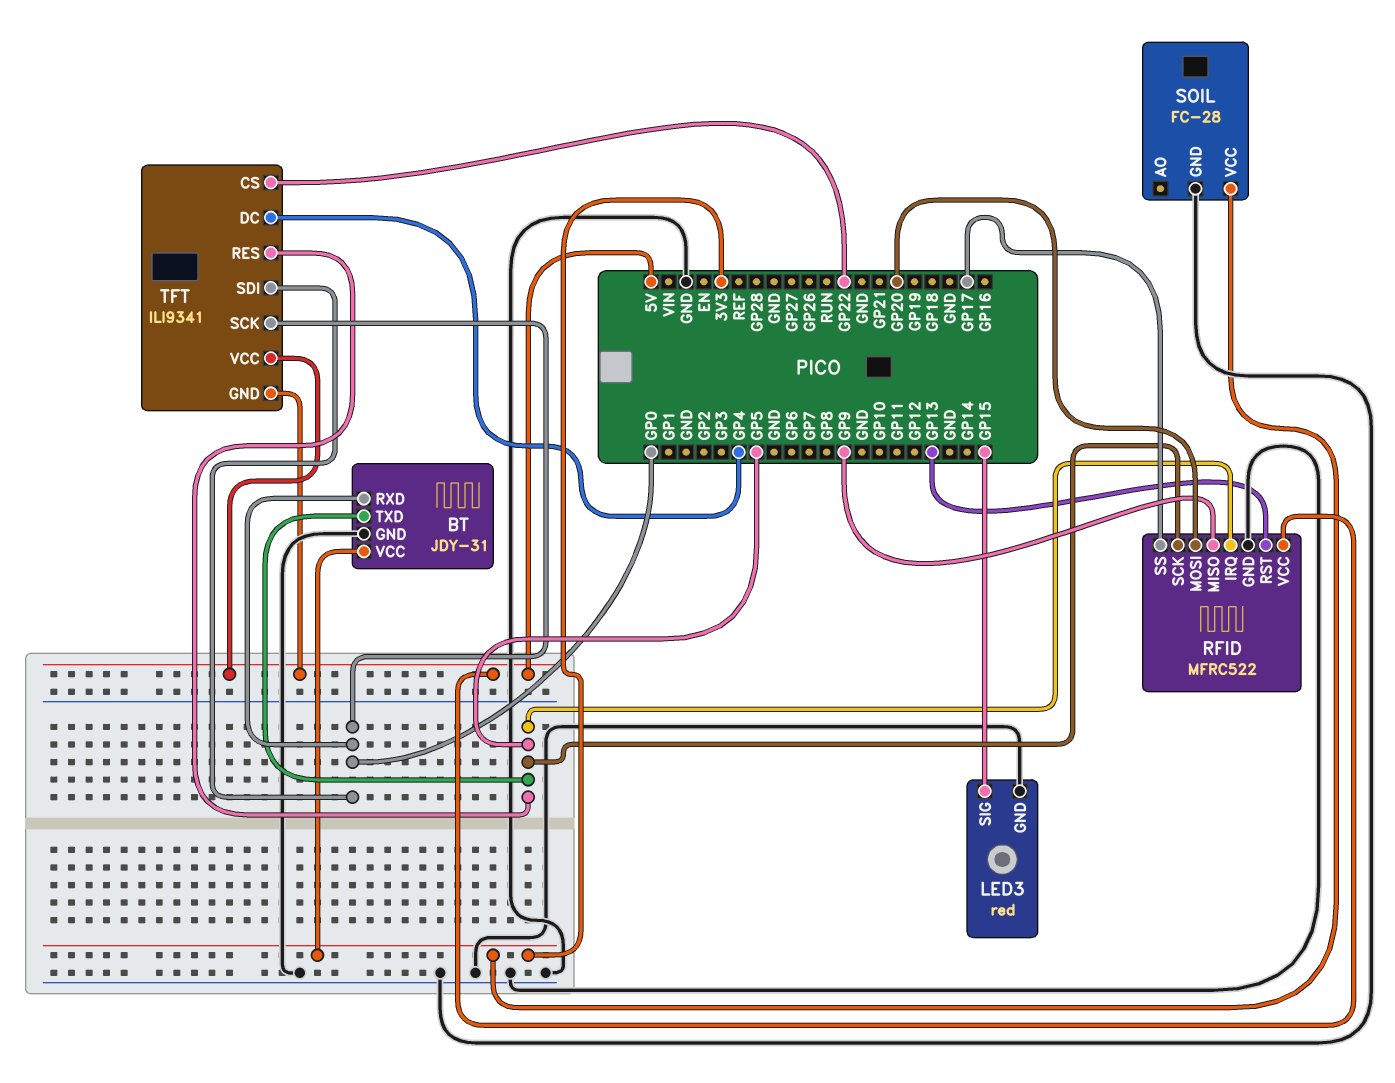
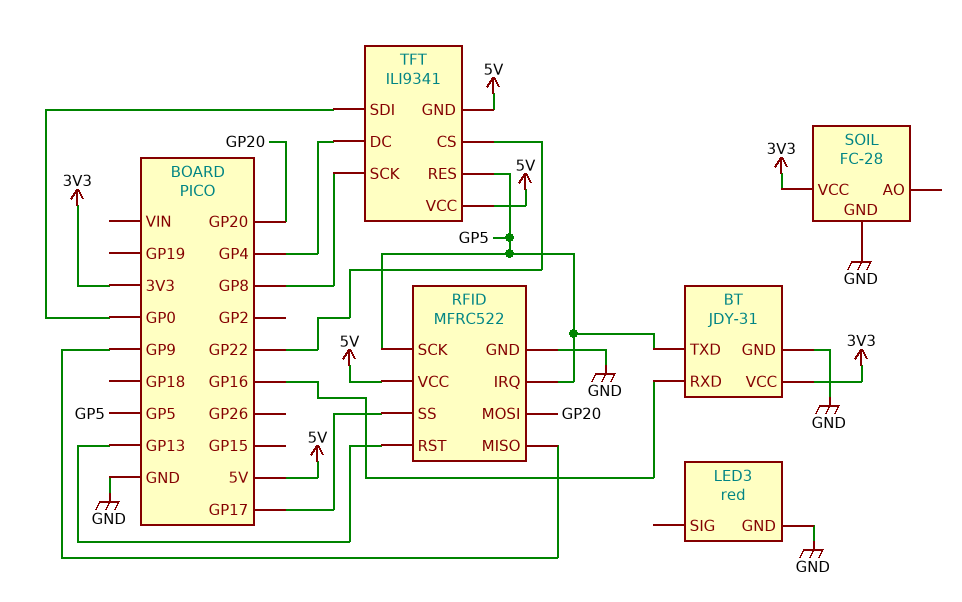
BT pin RXD: GP0 -> GP16
LED3 pin SIG: GP15 -> none
TFT pin SCK: GP0 -> GP8

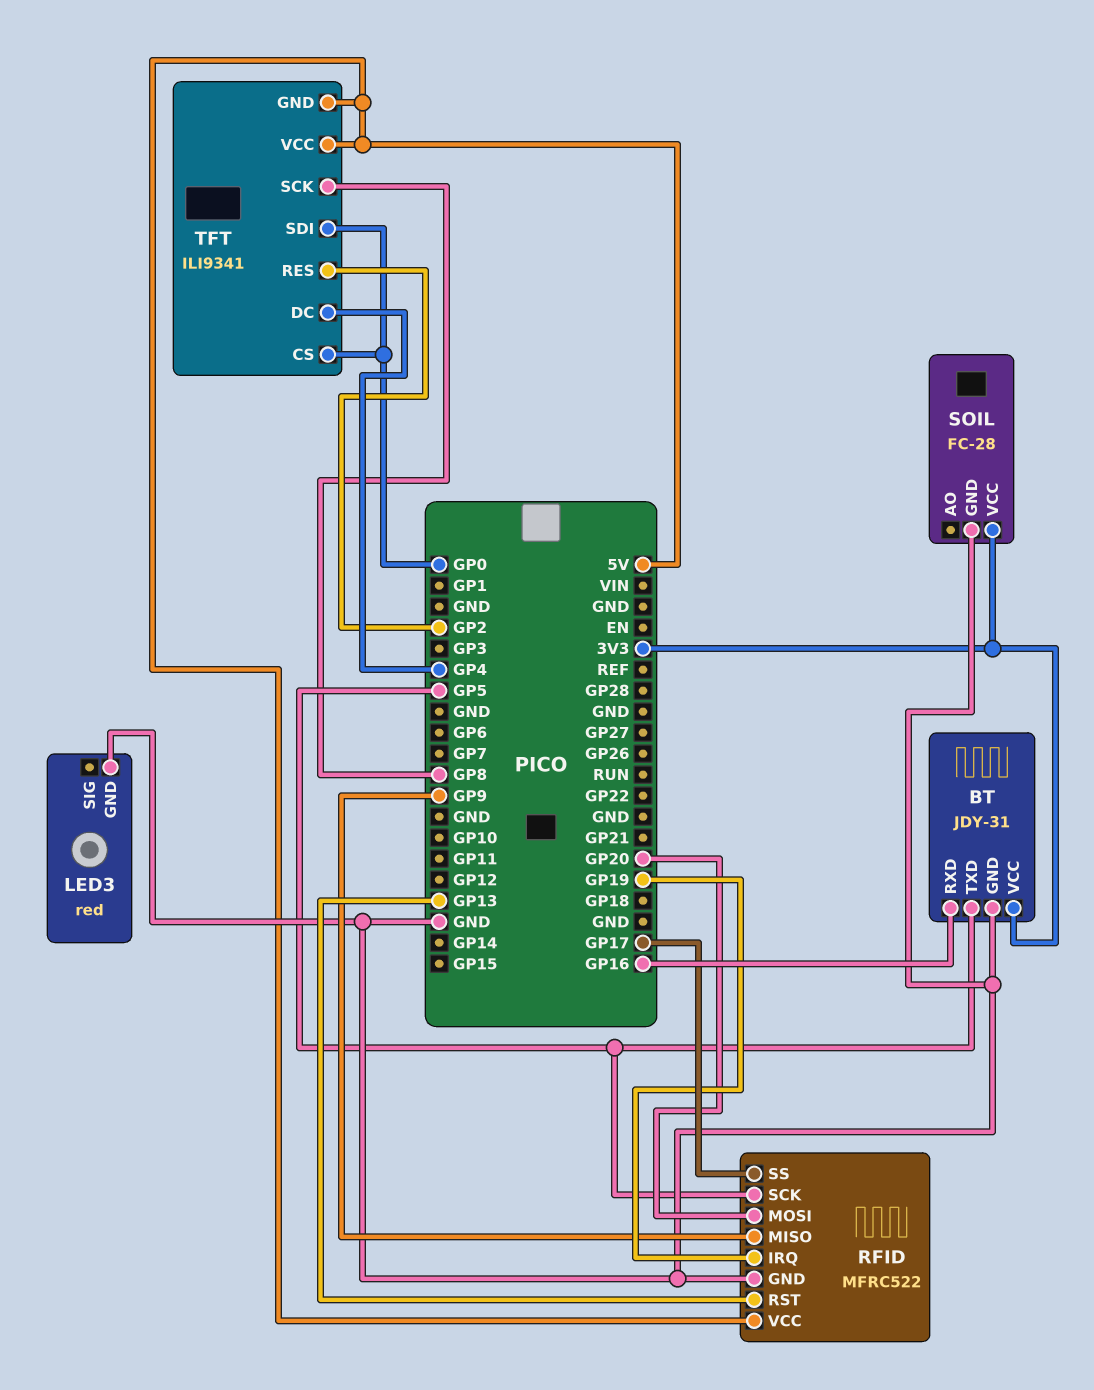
RFID pin IRQ: GP5 -> GP19
TFT pin CS: GP22 -> GP0
TFT pin RES: GP5 -> GP2

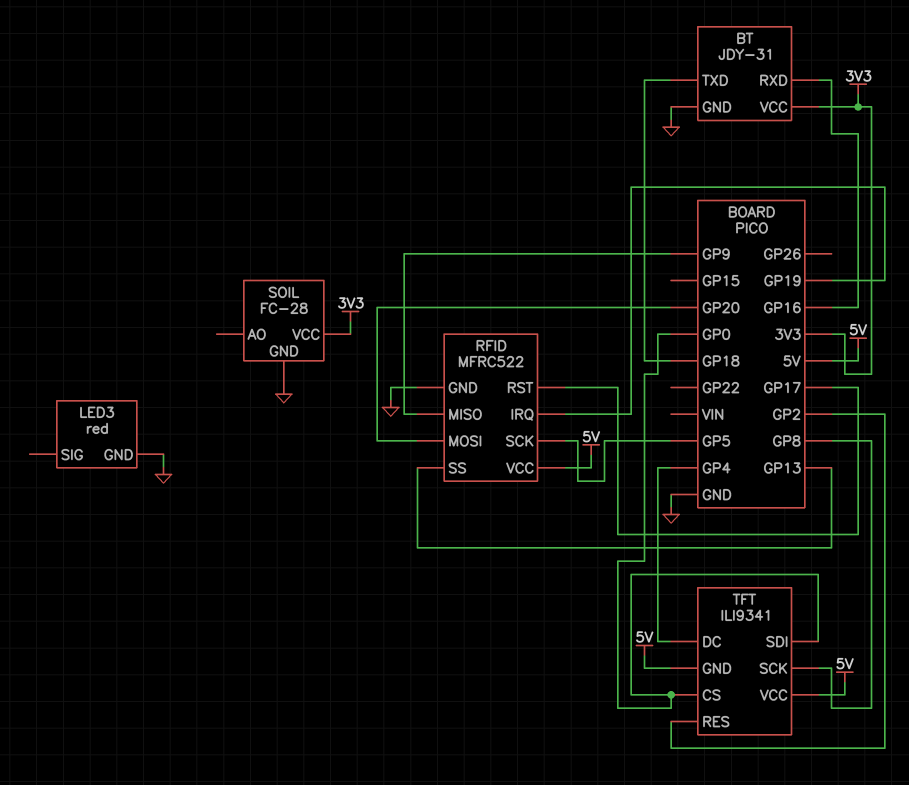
BT pin TXD: GP5 -> GP18
RFID pin RST: GP13 -> GP17
RFID pin SS: GP17 -> GP13

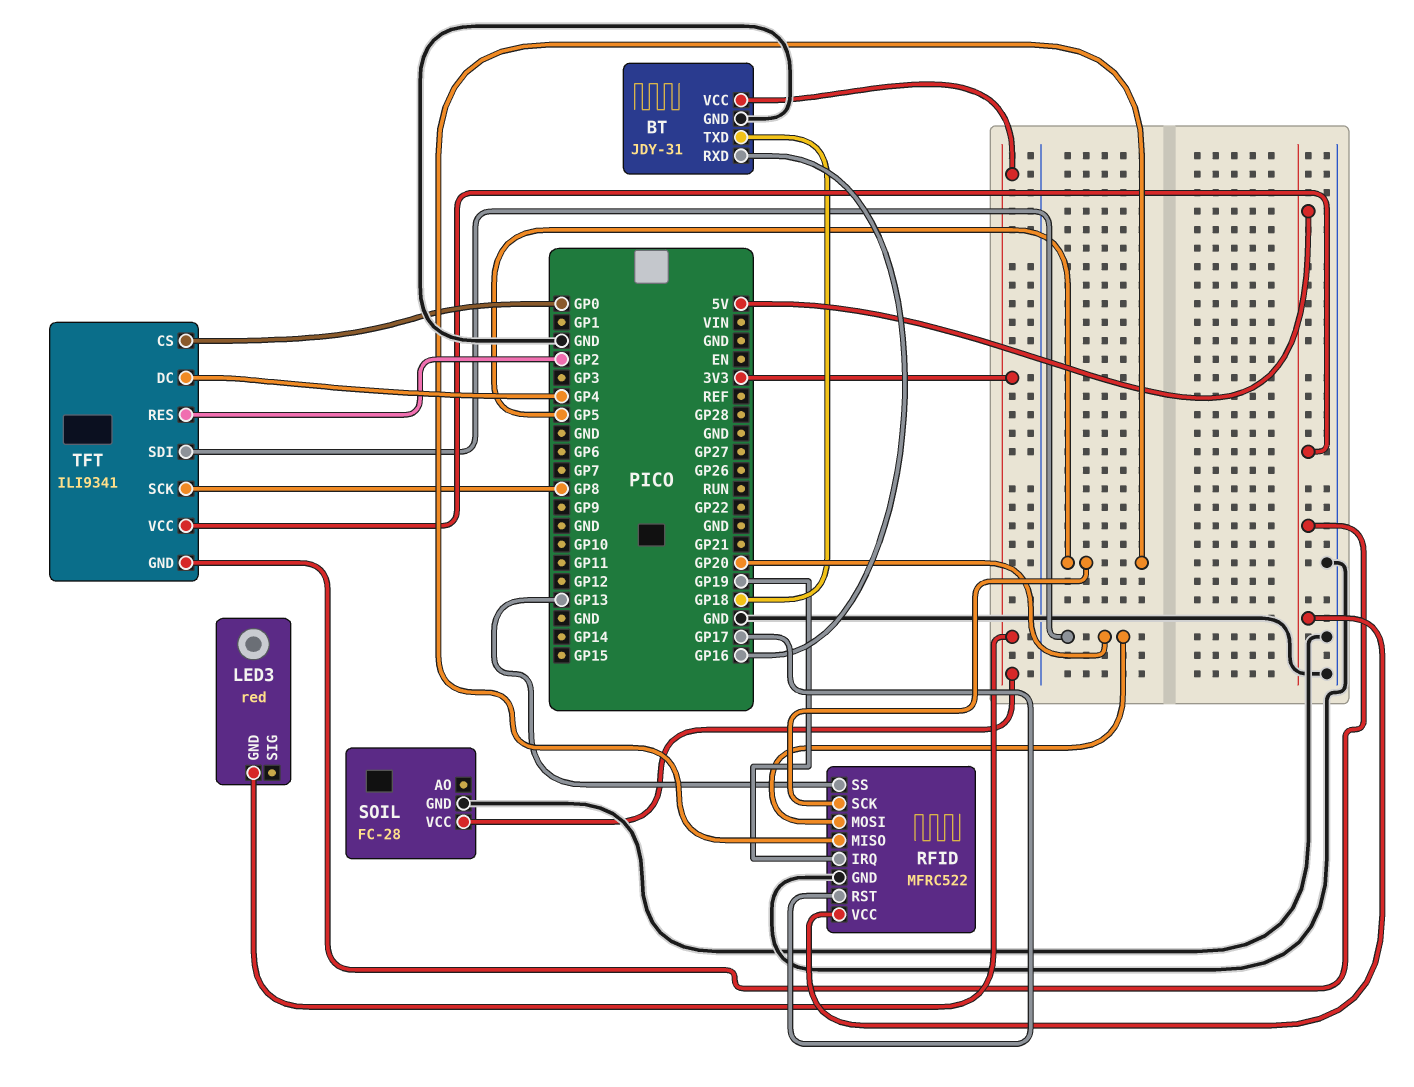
LED3 pin GND: GND -> 3V3
RFID pin MISO: GP9 -> GP5
TFT pin SDI: GP0 -> GP20

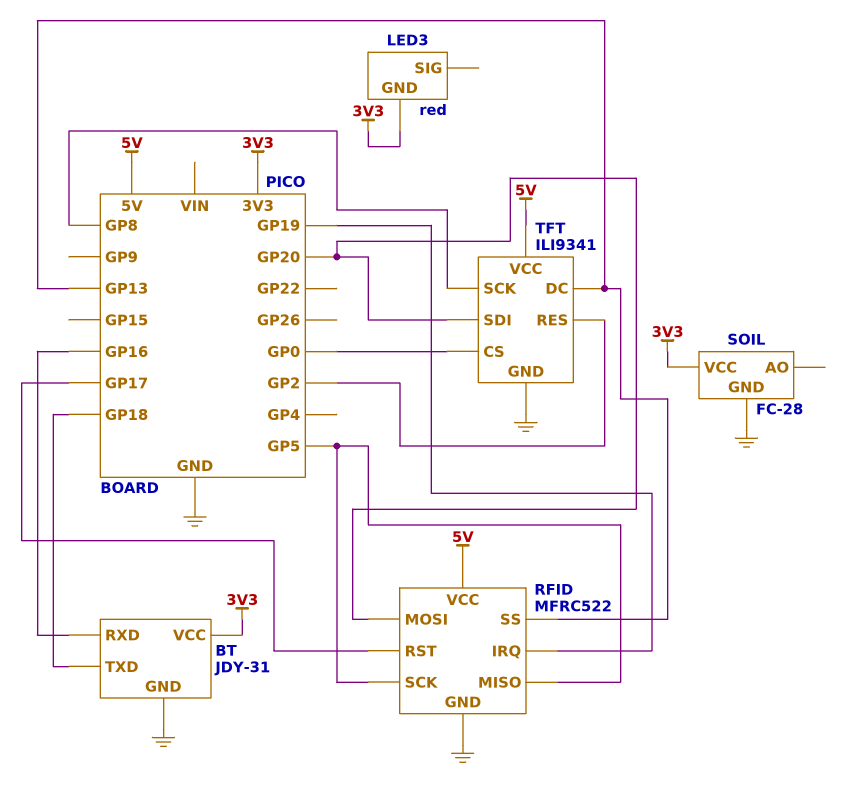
TFT pin DC: GP4 -> GP13
TFT pin GND: 5V -> GND

